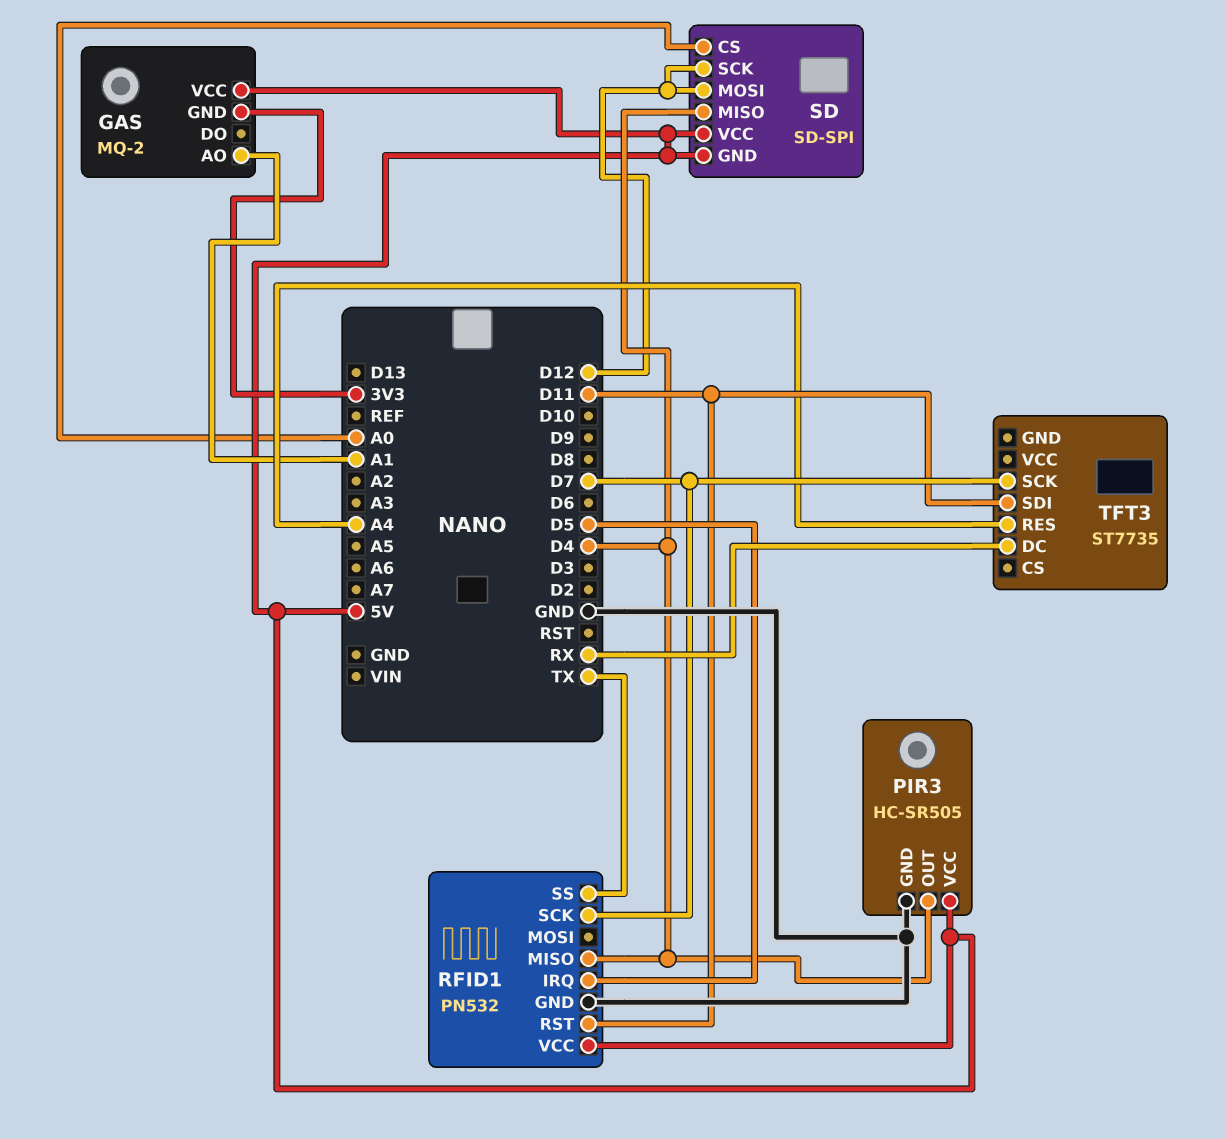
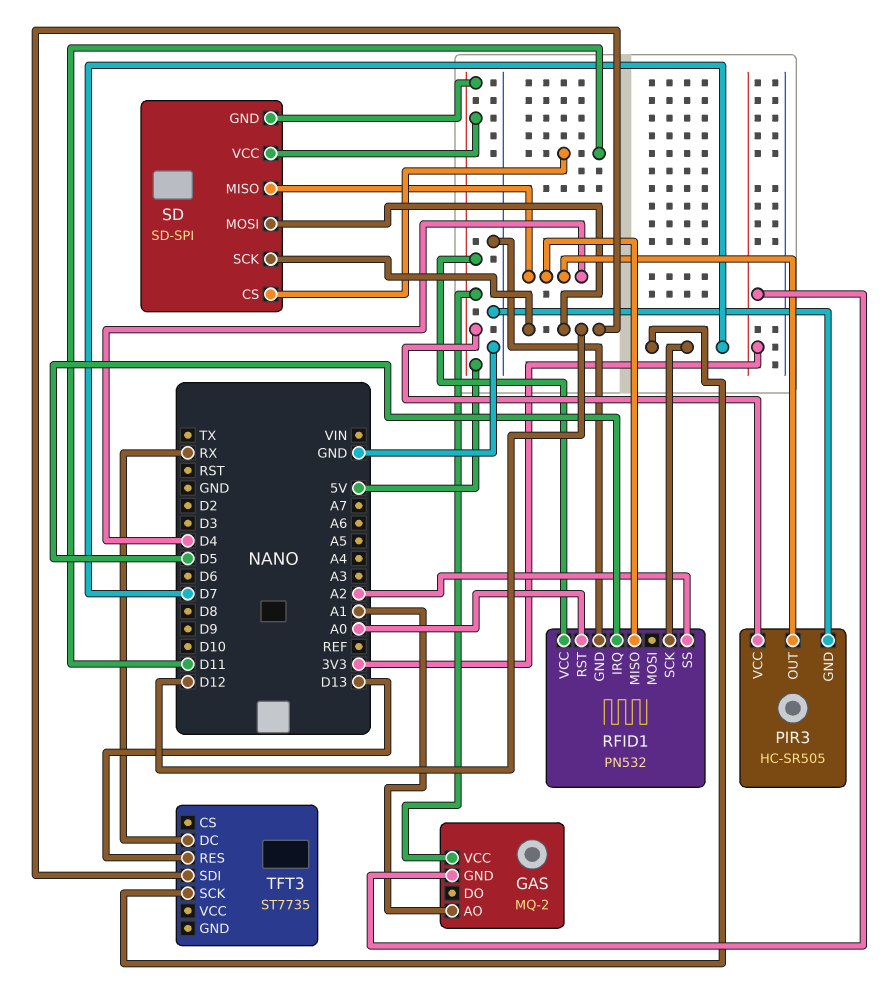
RFID1 pin RST: D11 -> A0
RFID1 pin SS: TX -> A2
SD pin CS: A0 -> D11
TFT3 pin RES: A4 -> D13
TFT3 pin SDI: D11 -> D12

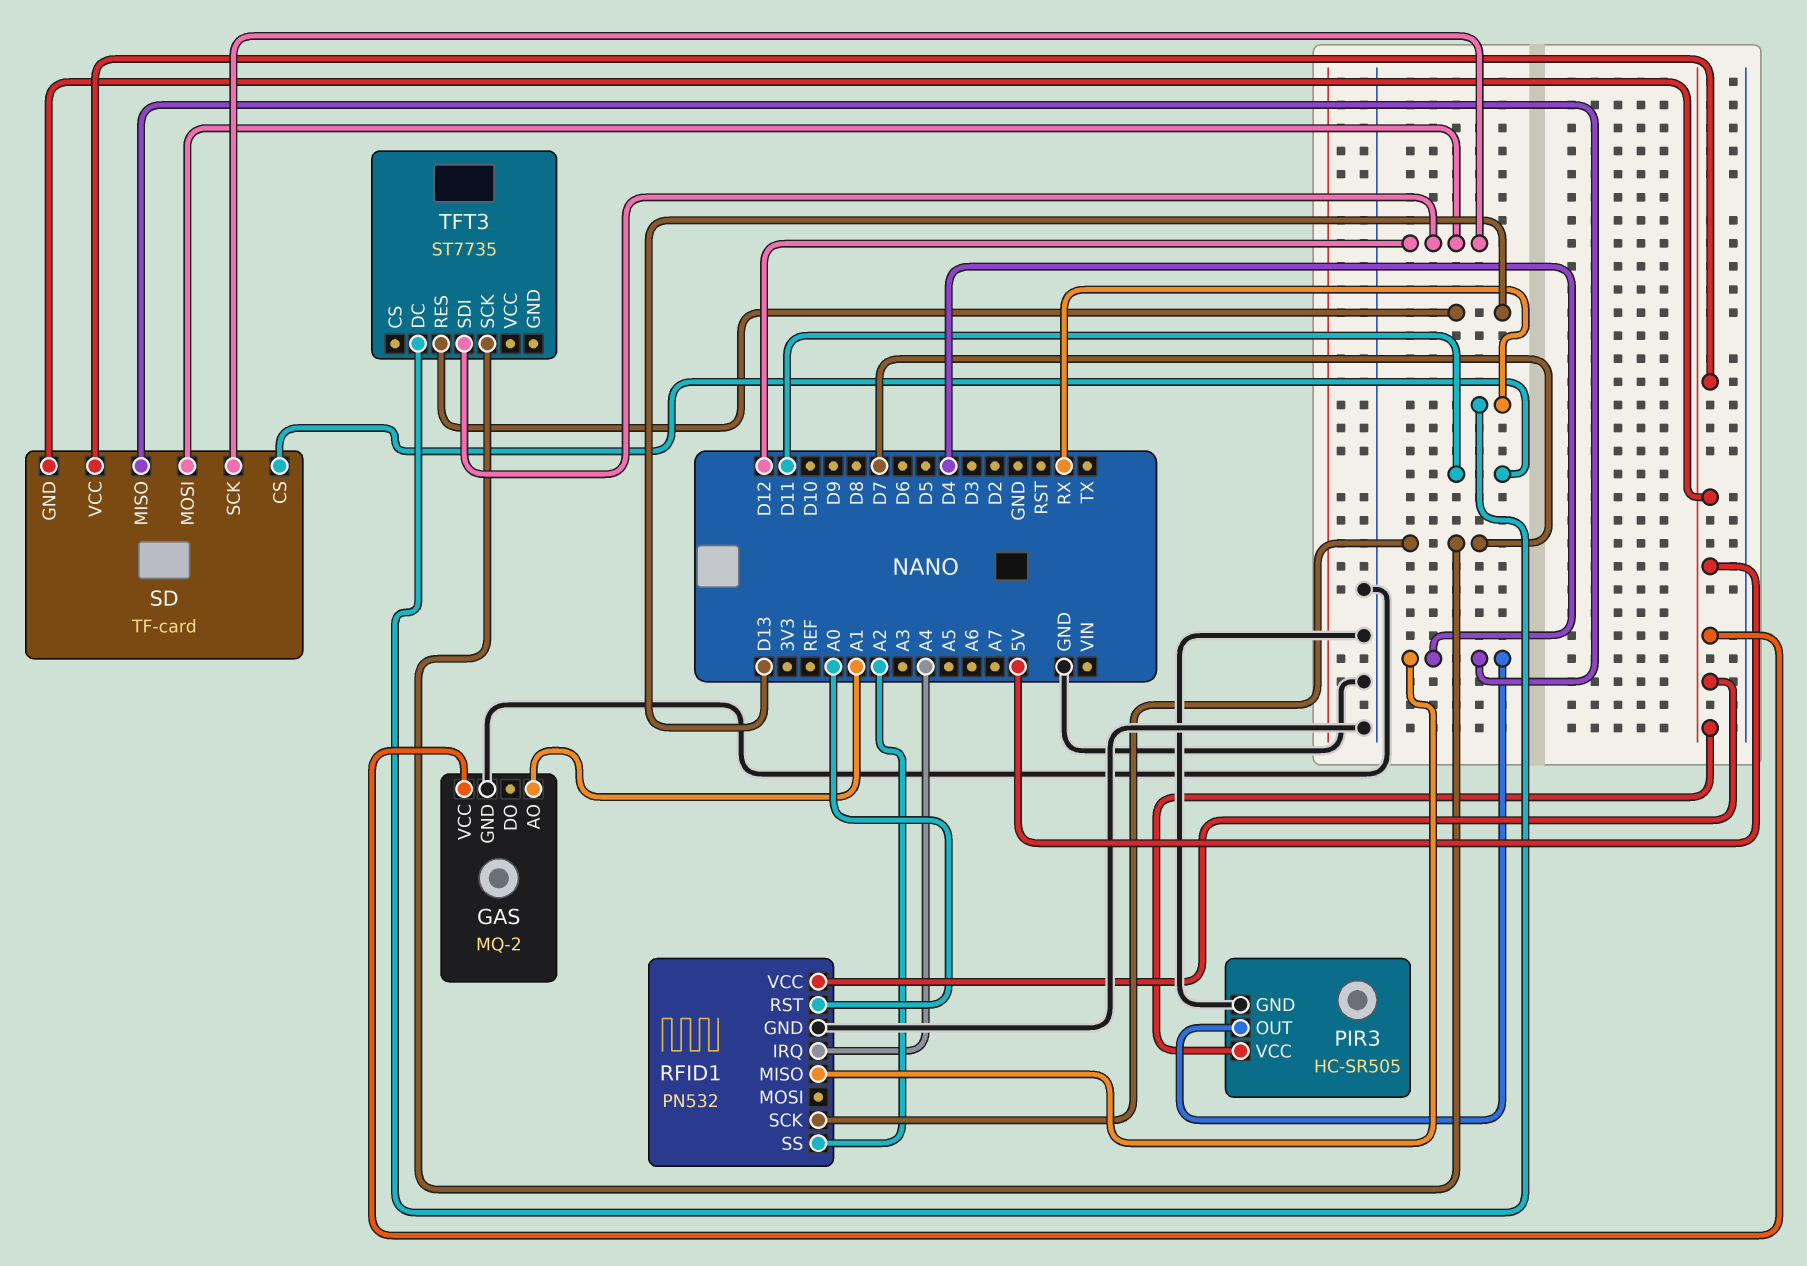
GAS pin GND: 3V3 -> GND
RFID1 pin IRQ: D5 -> A4
SD: SD-SPI -> TF-card

